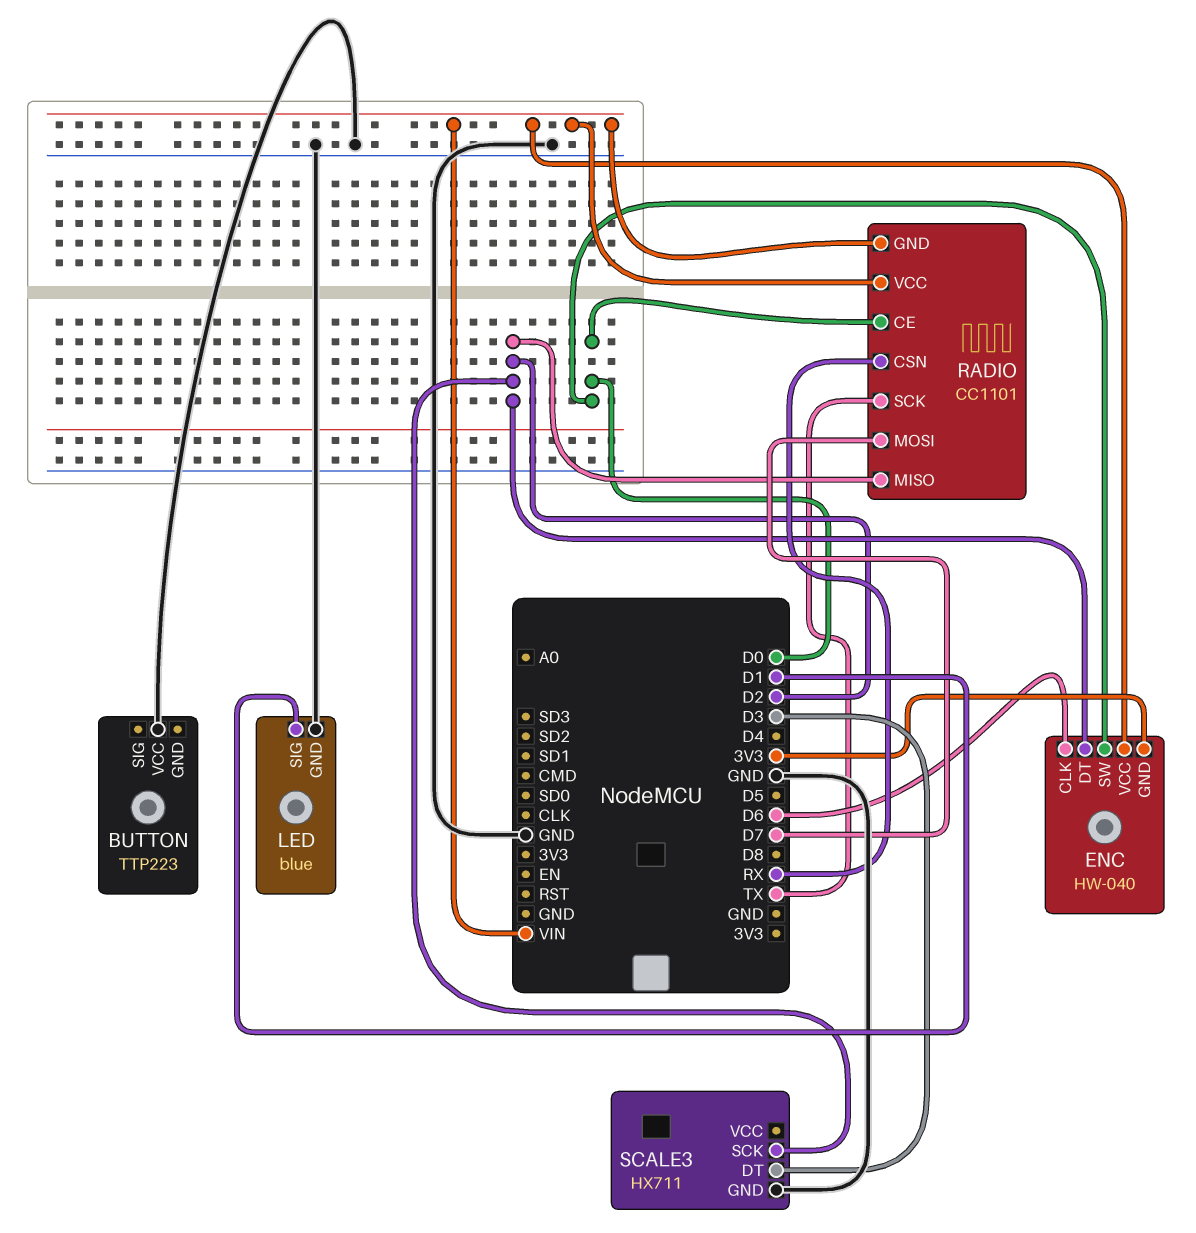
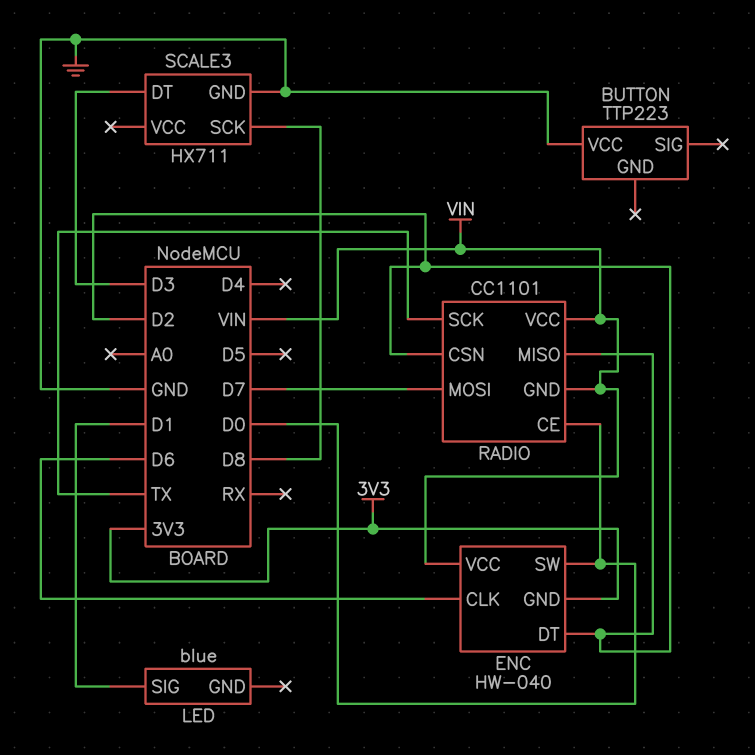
LED pin GND: GND -> none
RADIO pin CSN: RX -> D2
SCALE3 pin SCK: D2 -> D8

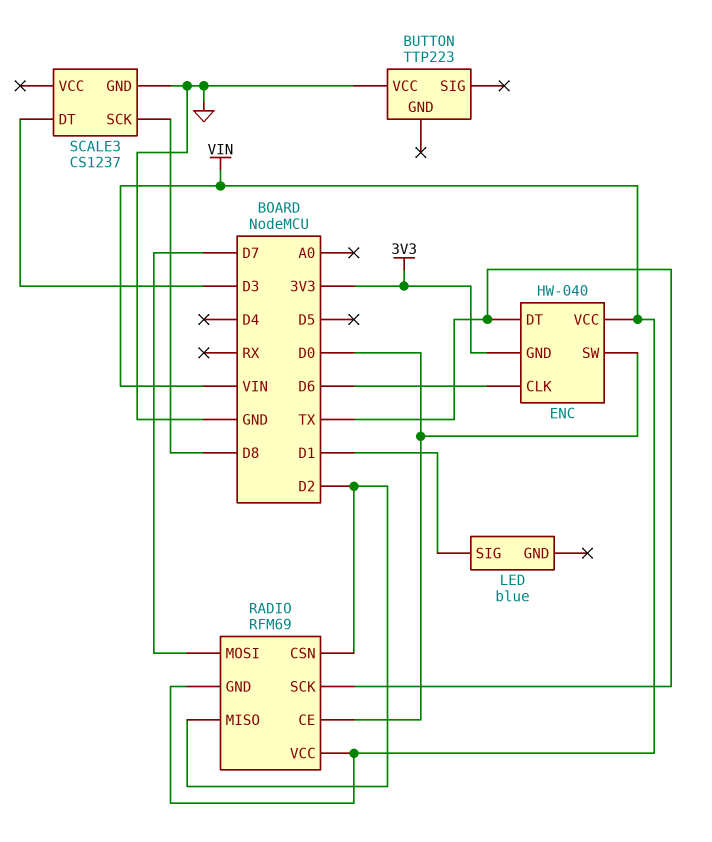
ENC pin DT: D2 -> TX
RADIO: CC1101 -> RFM69
SCALE3: HX711 -> CS1237

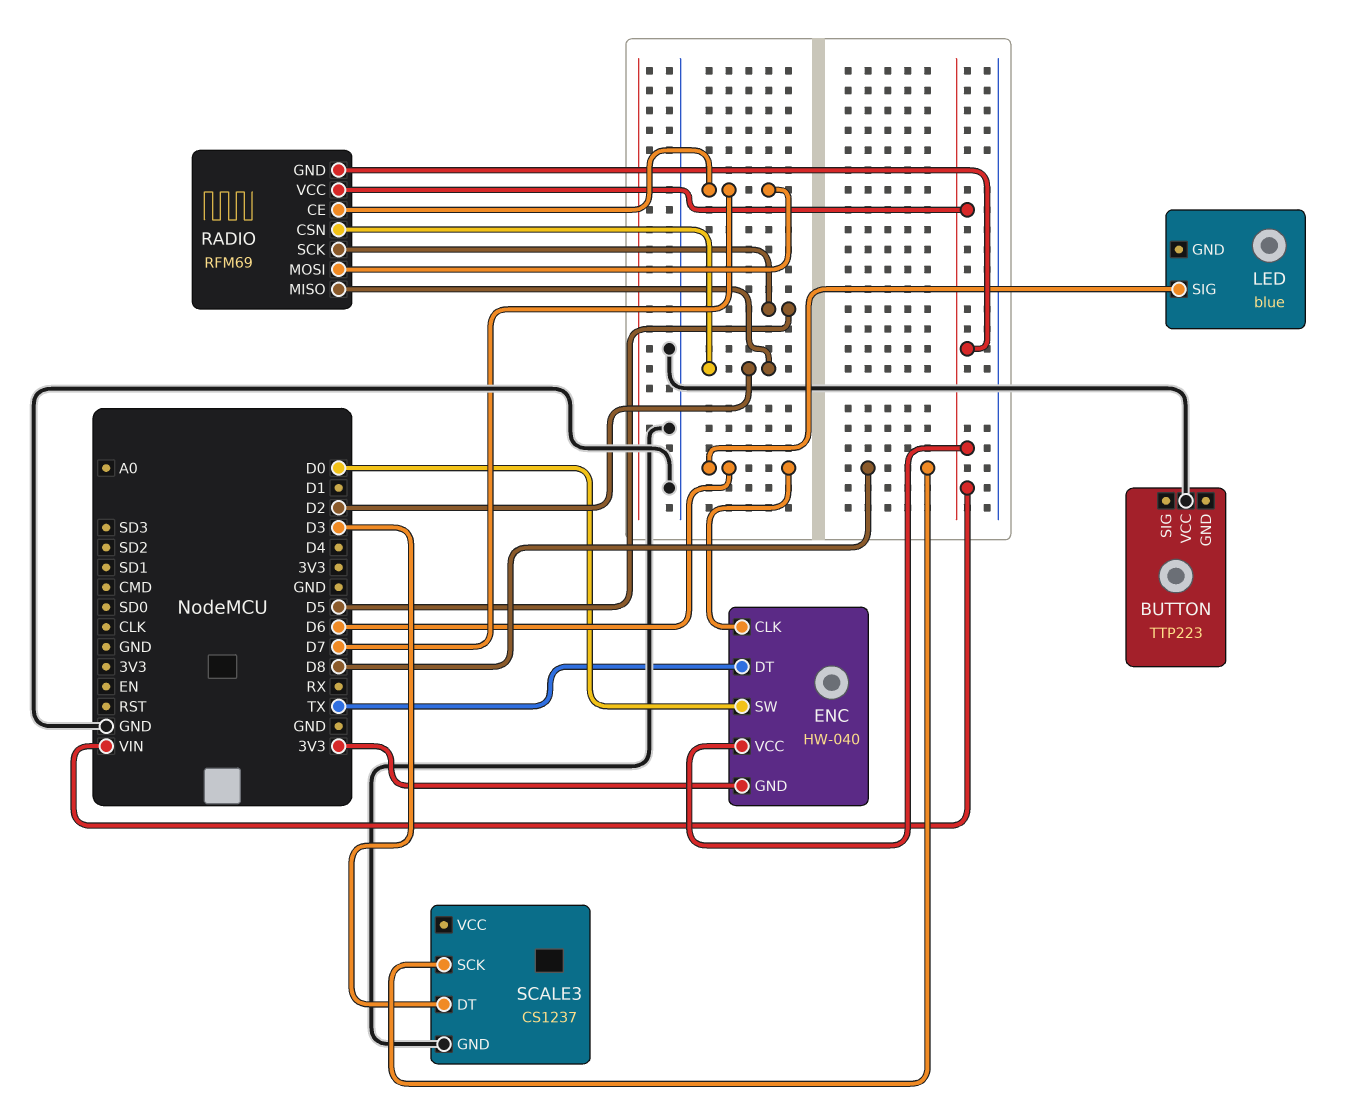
LED pin SIG: D1 -> D6
RADIO pin CE: D0 -> D7
RADIO pin SCK: TX -> D5

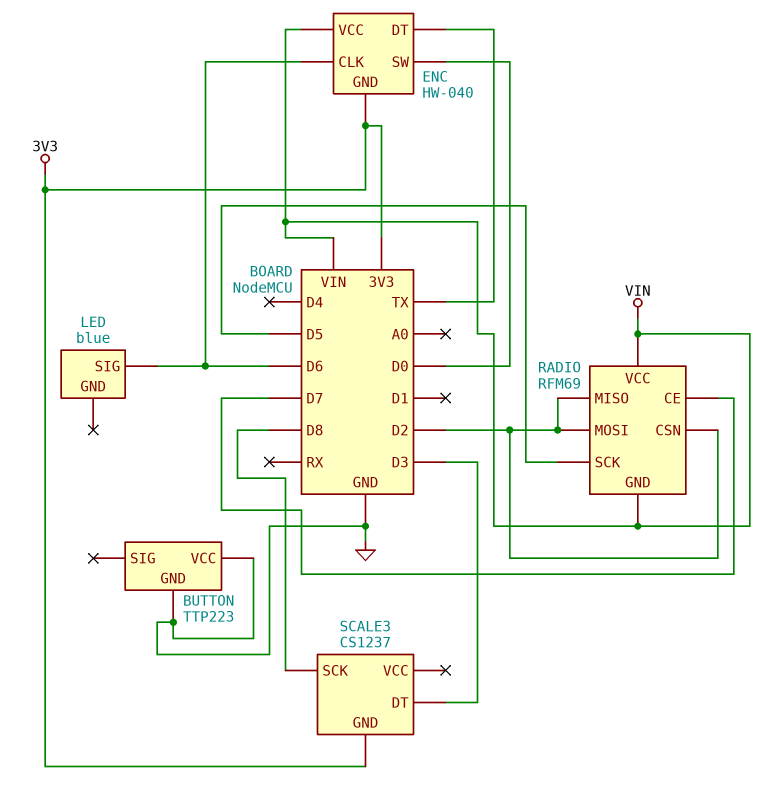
BUTTON pin GND: none -> GND
RADIO pin MOSI: D7 -> D2
SCALE3 pin GND: GND -> 3V3

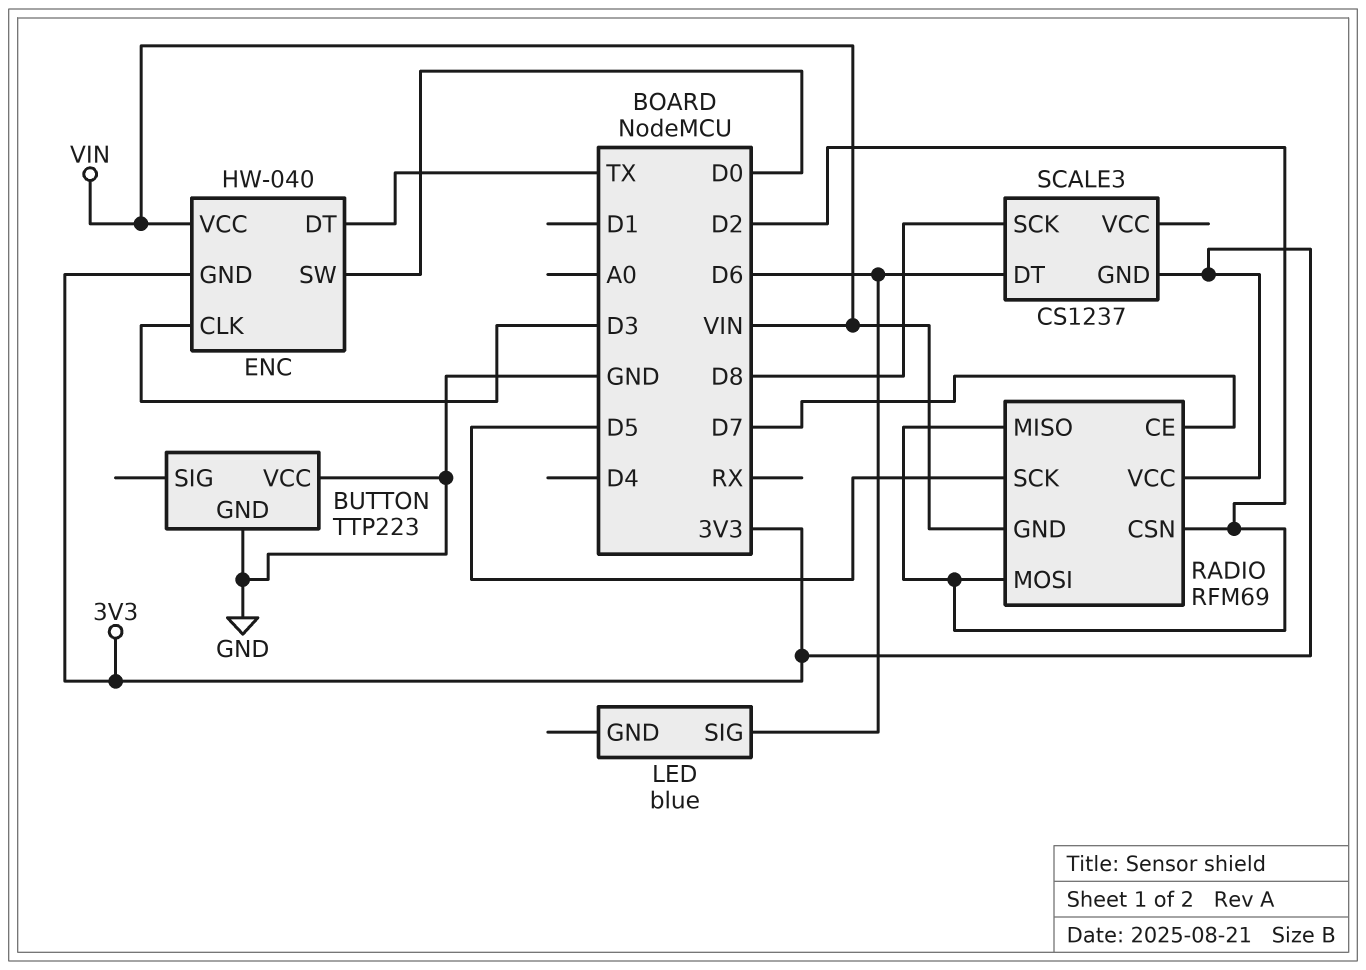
ENC pin CLK: D6 -> D3
RADIO pin VCC: VIN -> 3V3
SCALE3 pin DT: D3 -> D6

